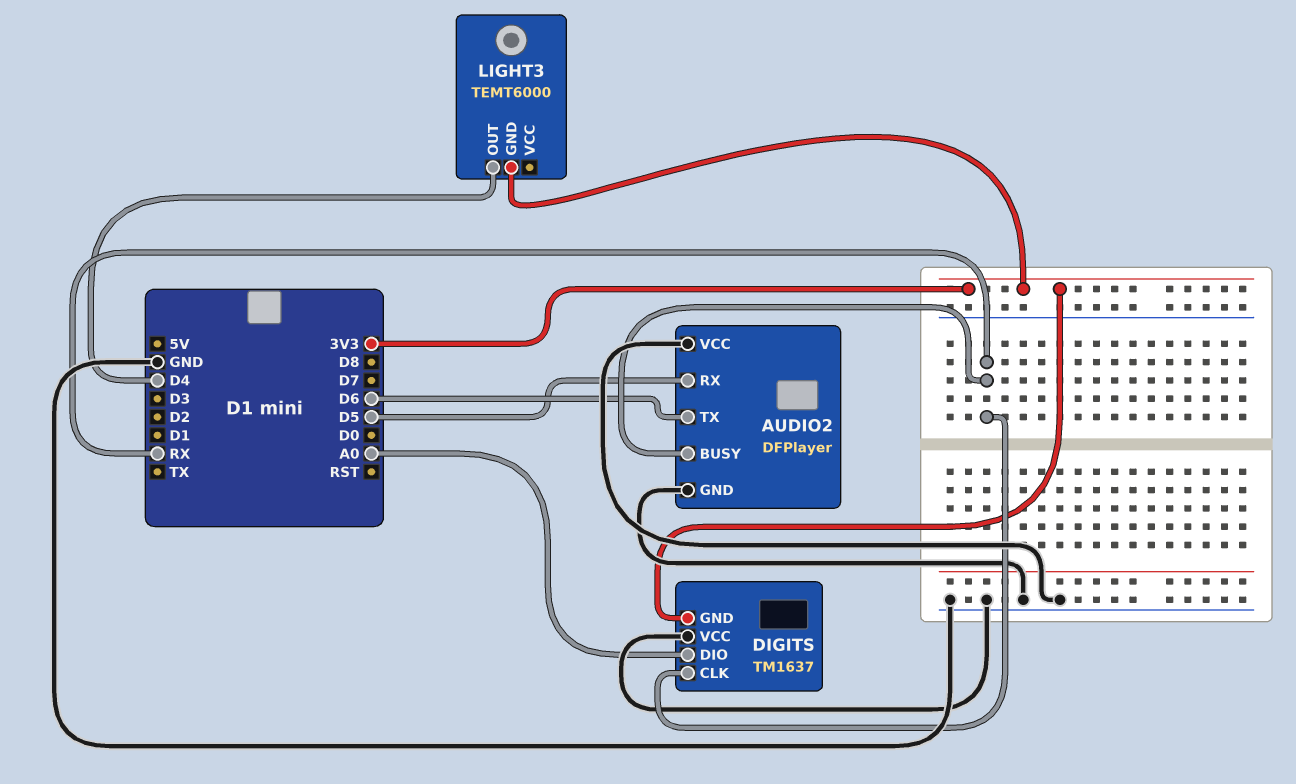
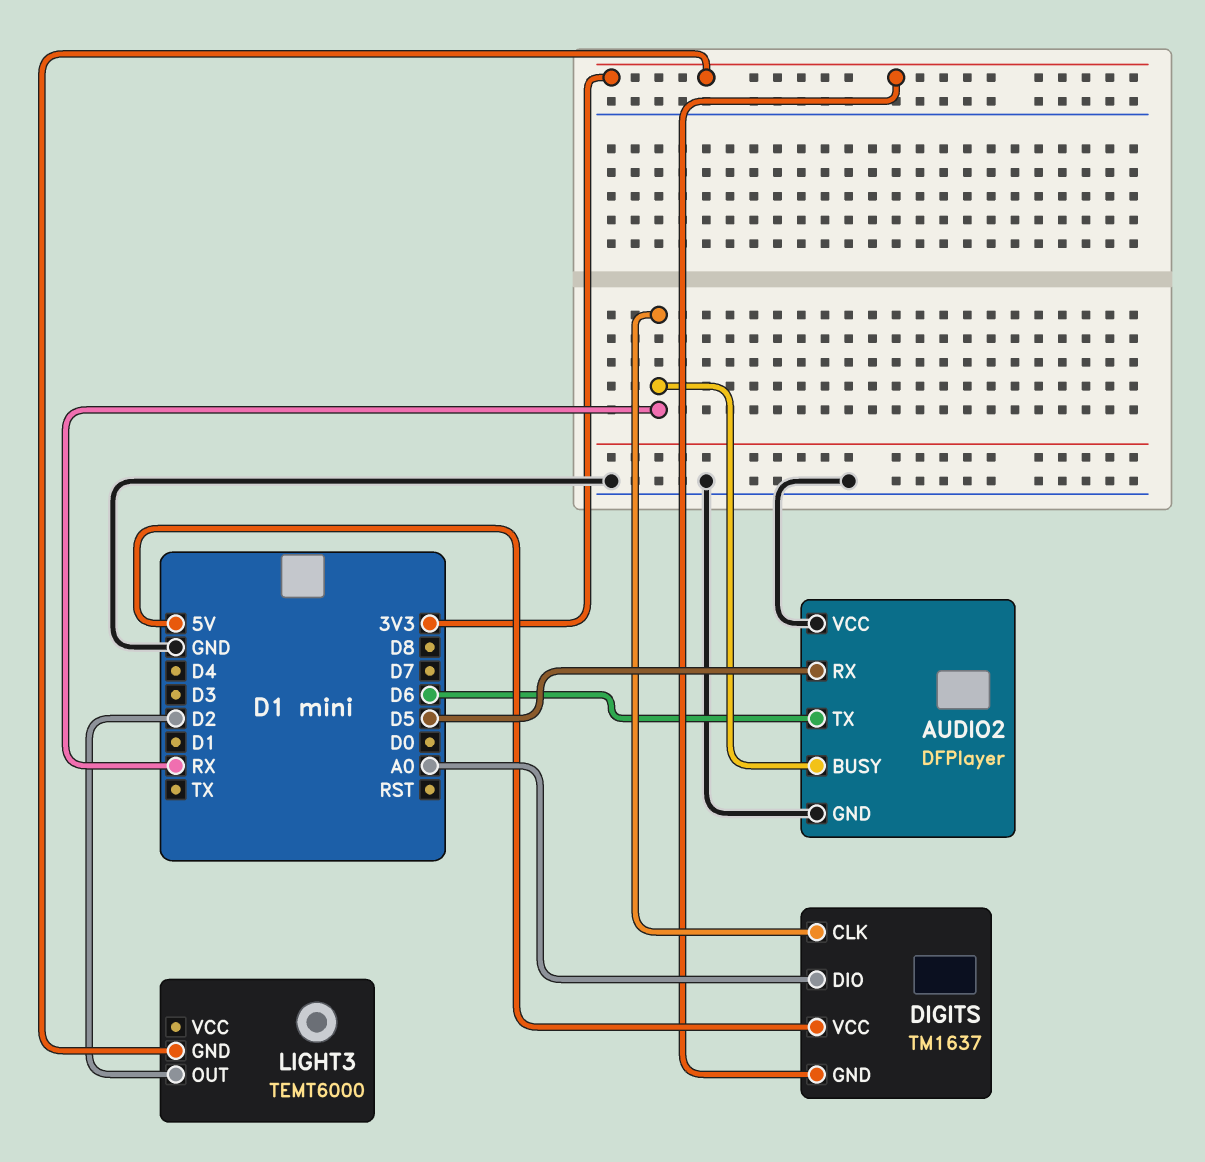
DIGITS pin VCC: GND -> 5V
LIGHT3 pin OUT: D4 -> D2

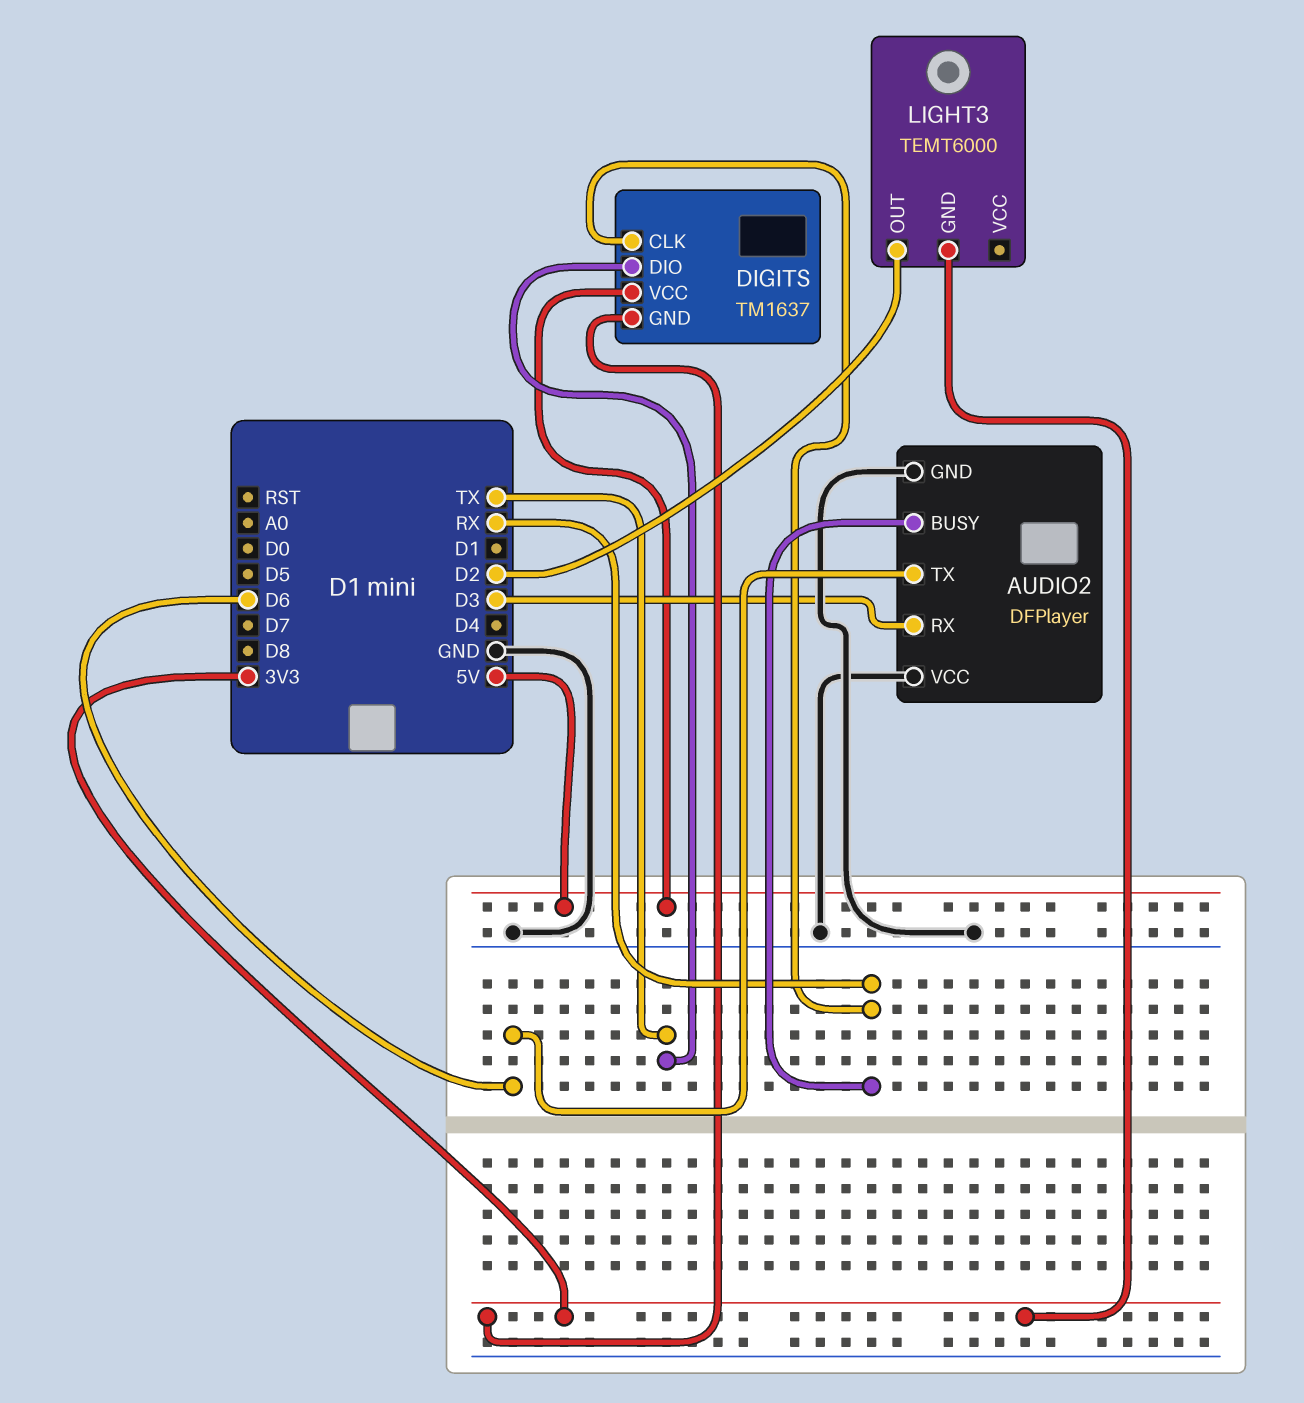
AUDIO2 pin RX: D5 -> D3
DIGITS pin DIO: A0 -> TX

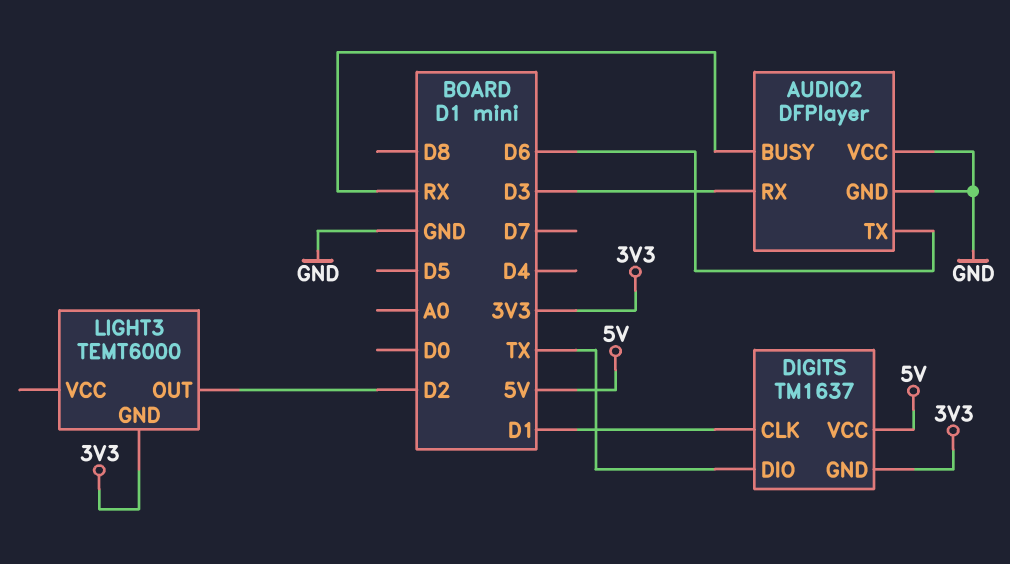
DIGITS pin CLK: RX -> D1

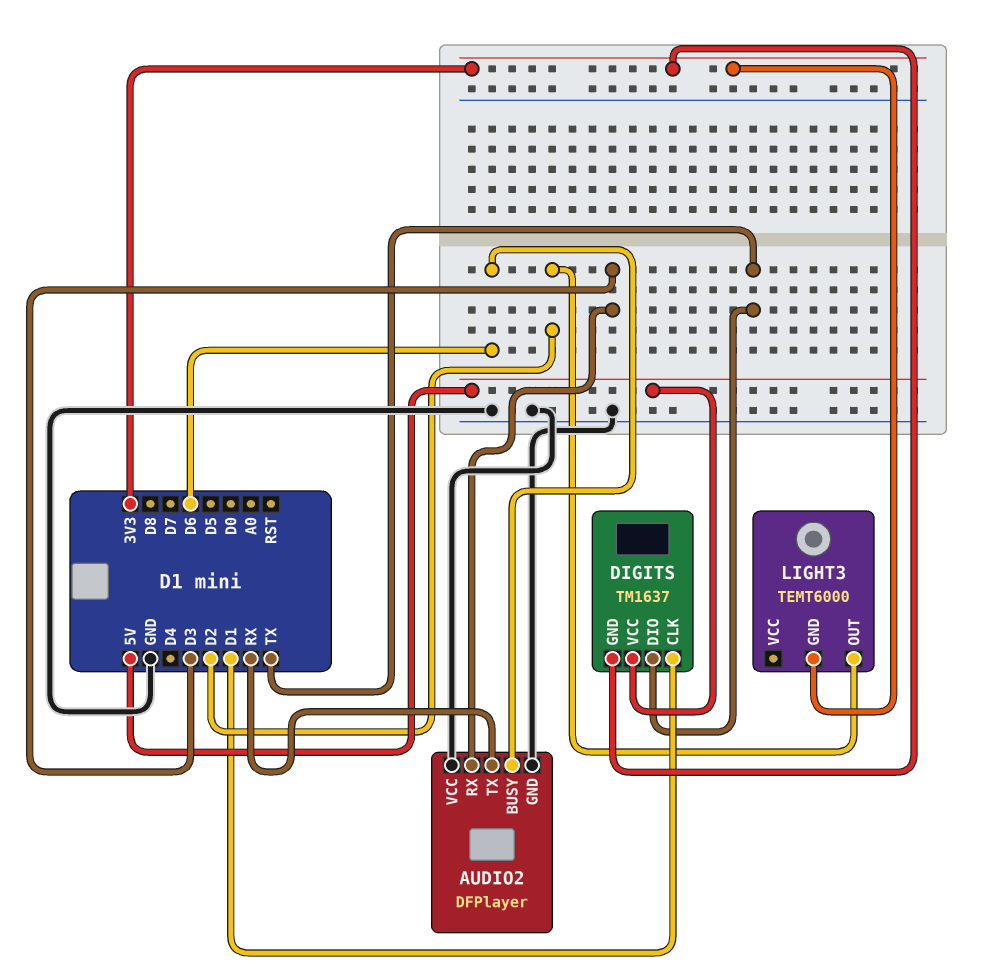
AUDIO2 pin BUSY: RX -> D6
AUDIO2 pin TX: D6 -> RX

